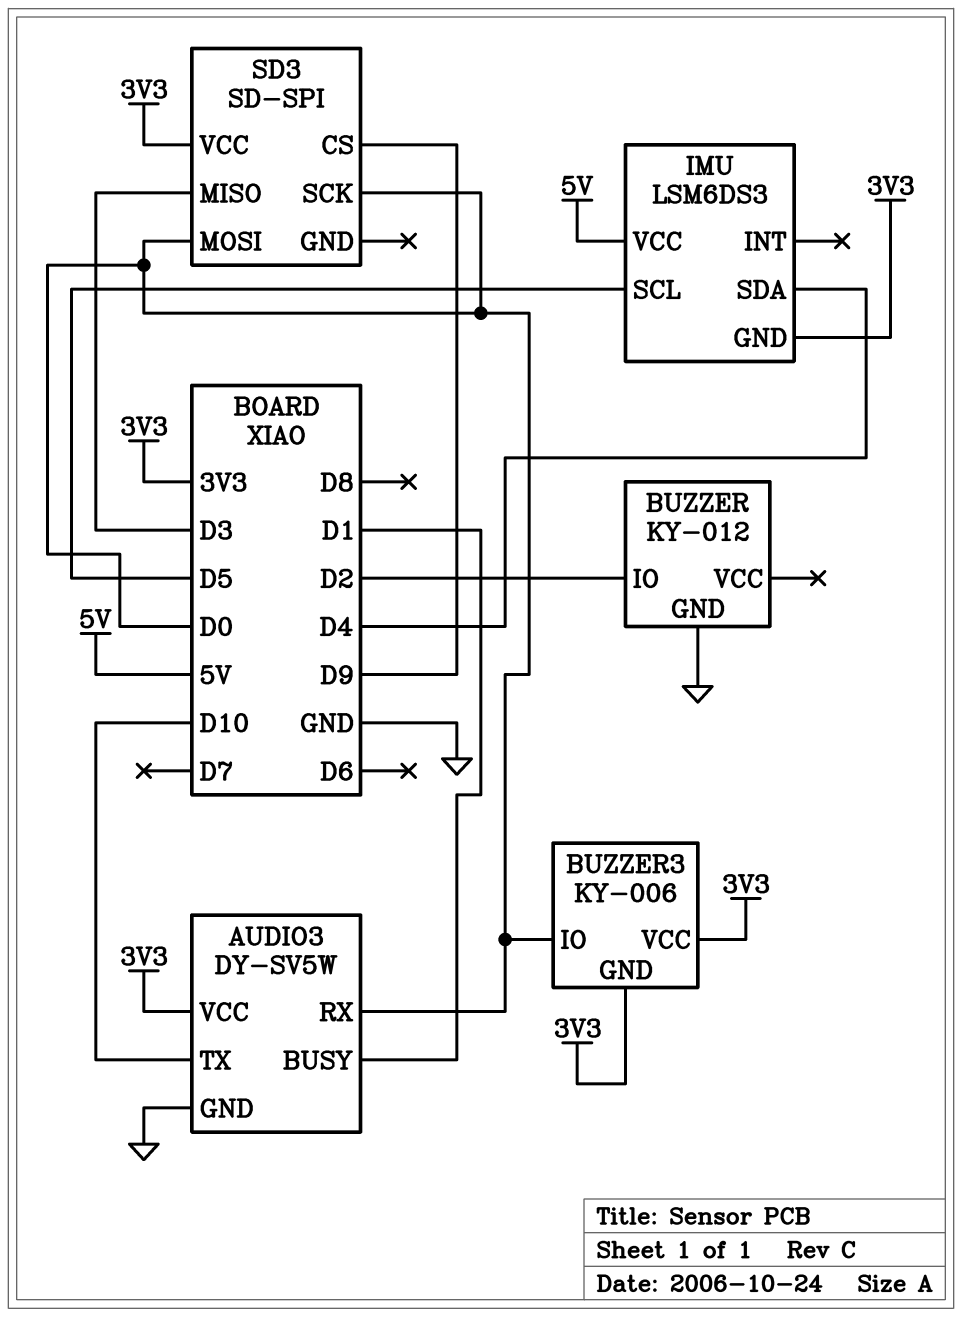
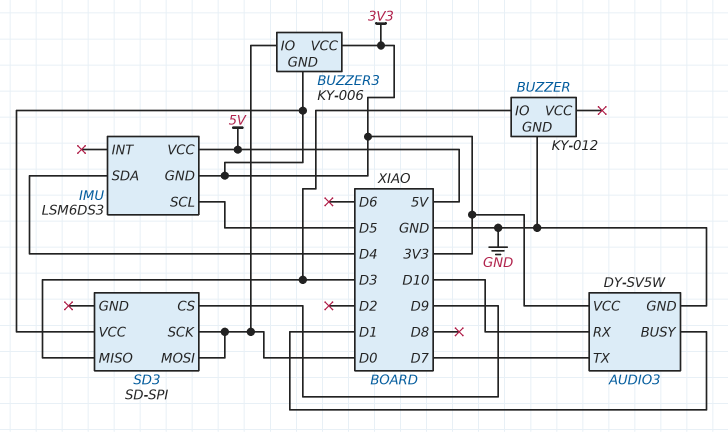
AUDIO3 pin RX: D0 -> D10
AUDIO3 pin TX: D10 -> D7
BUZZER pin IO: D2 -> D3

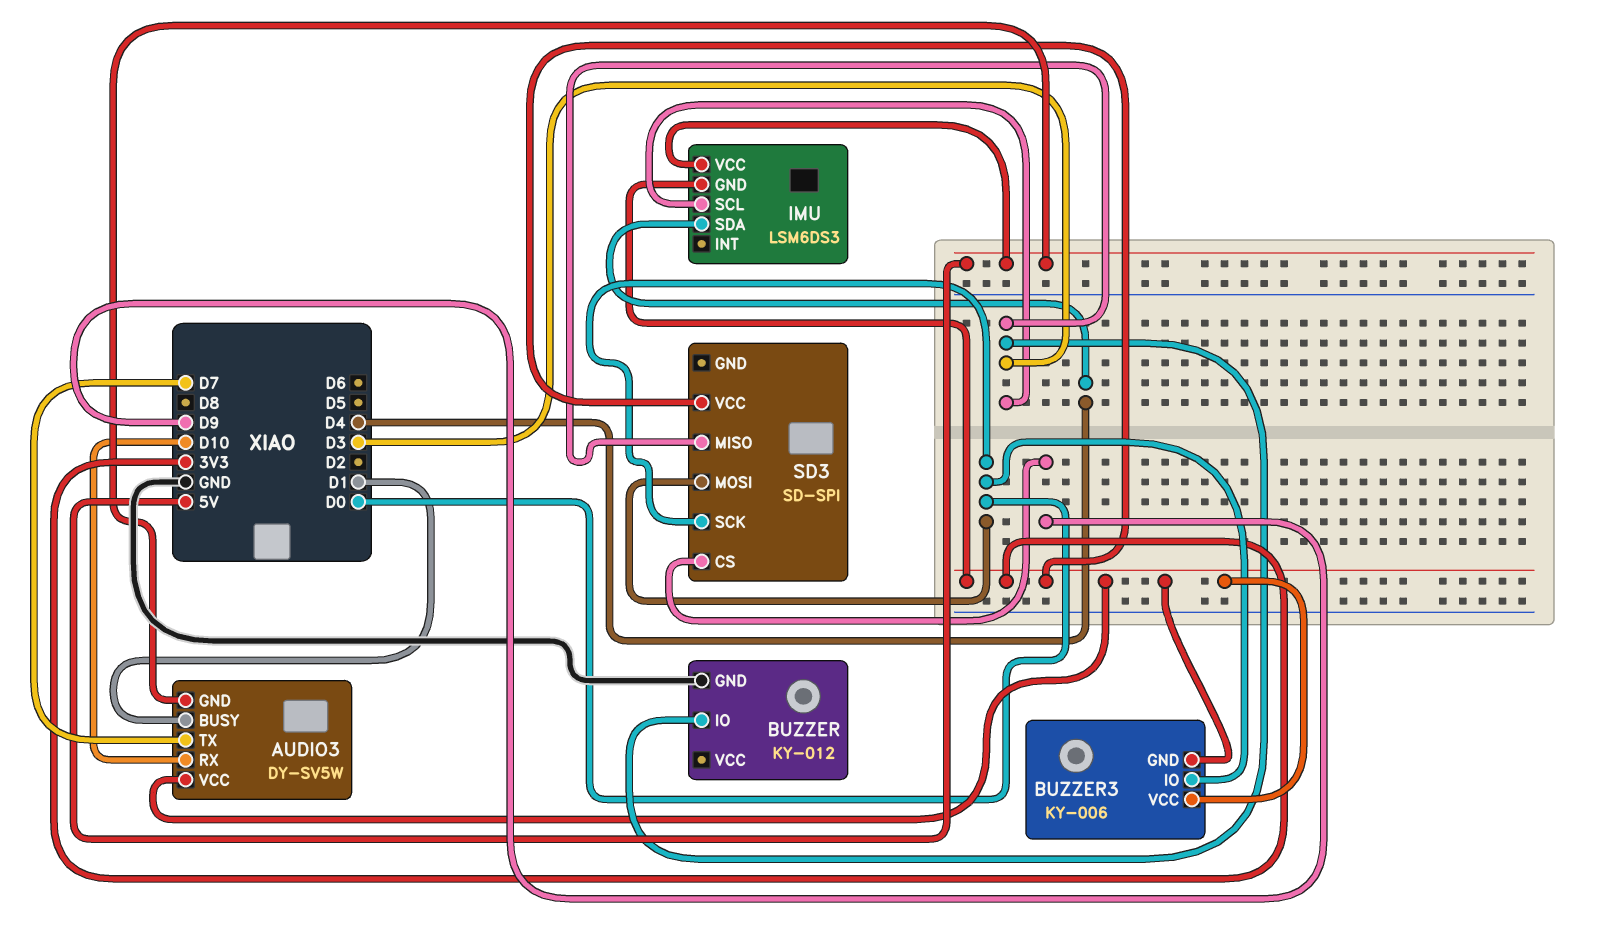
AUDIO3 pin GND: GND -> 5V
IMU pin SCL: D5 -> D3

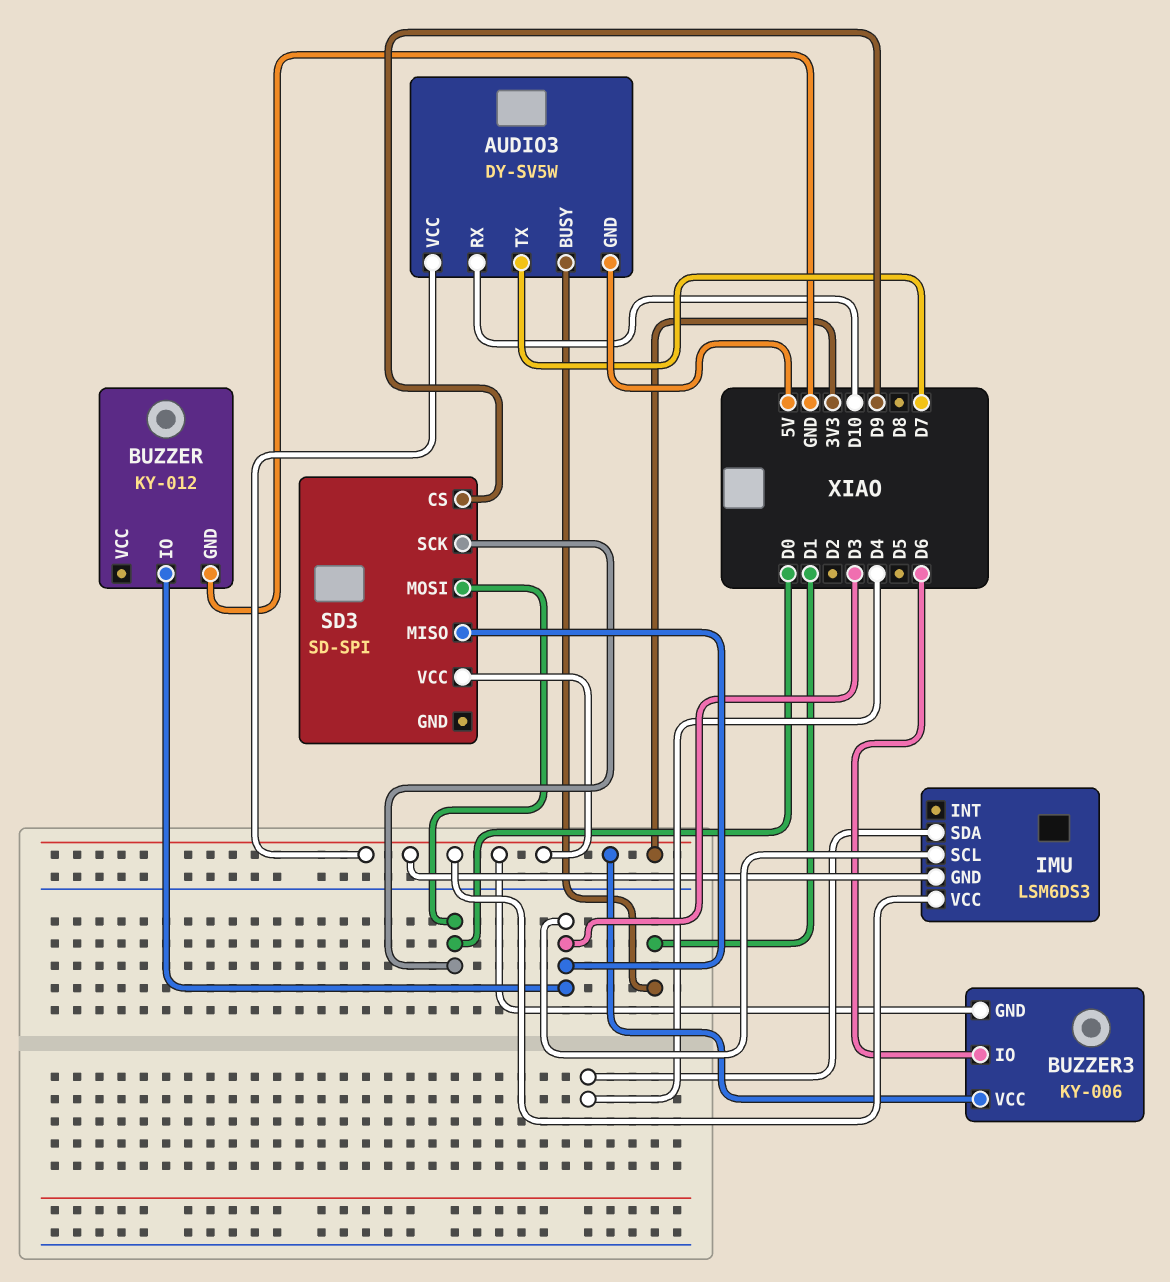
BUZZER3 pin IO: D0 -> D6
IMU pin VCC: 5V -> 3V3

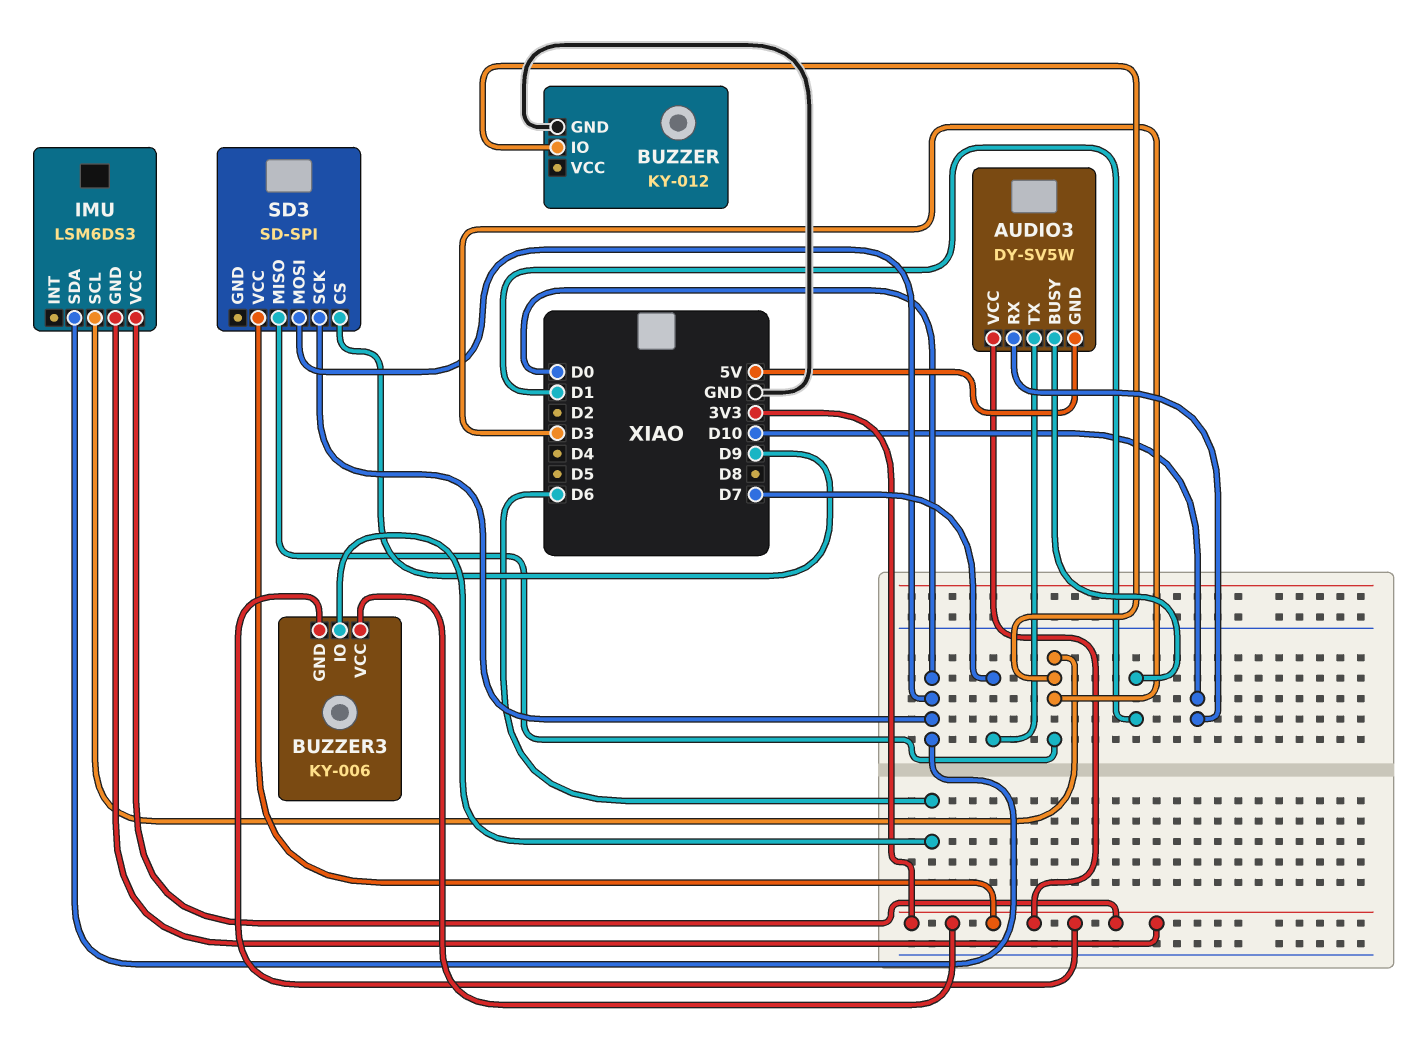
IMU pin SDA: D4 -> D0

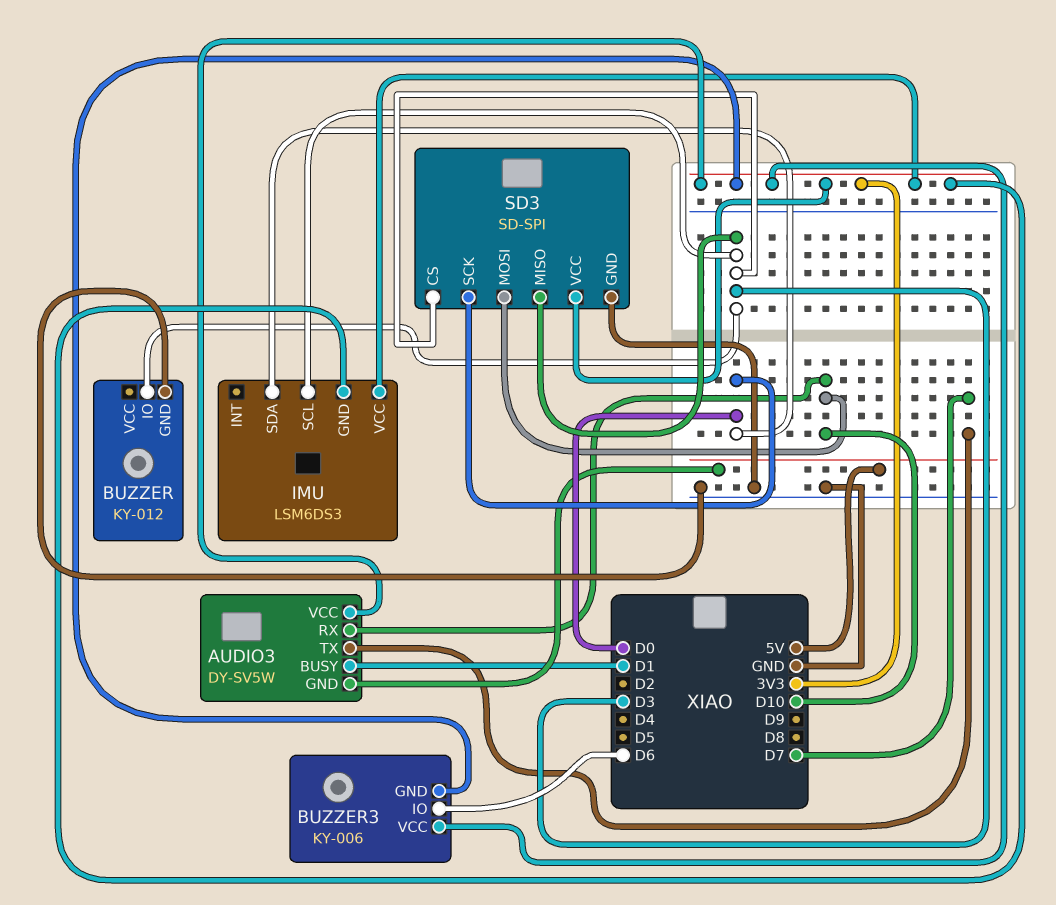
SD3 pin CS: D9 -> D3
SD3 pin GND: none -> GND
SD3 pin MOSI: D0 -> D10

